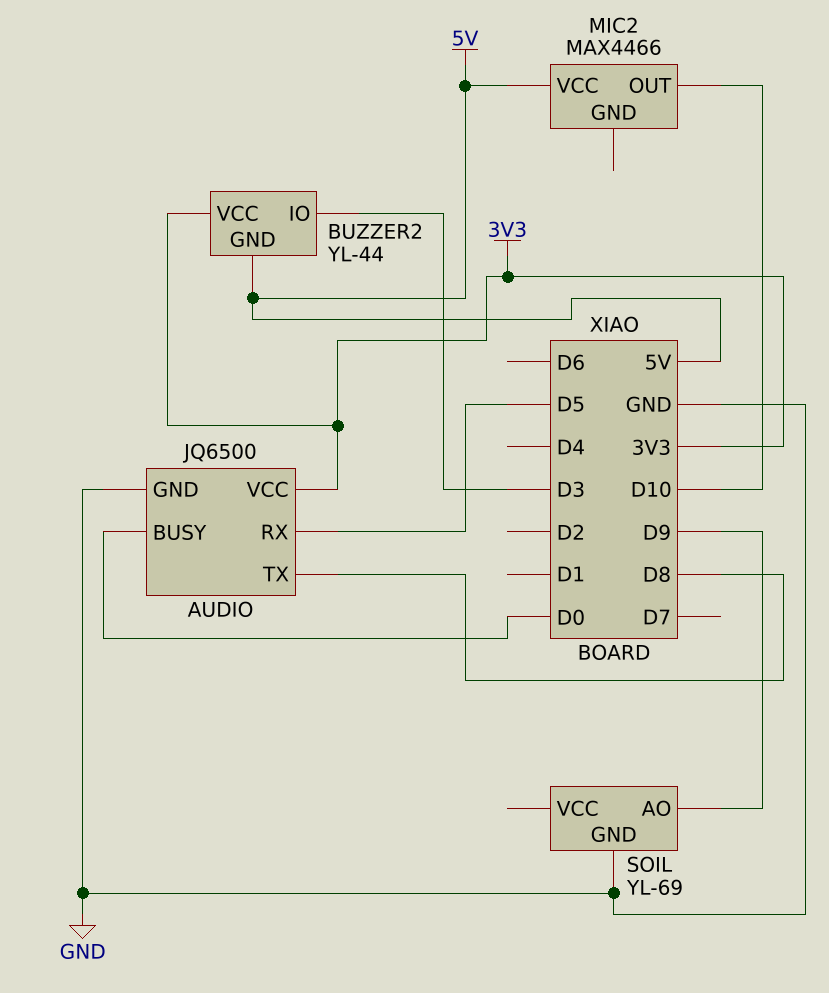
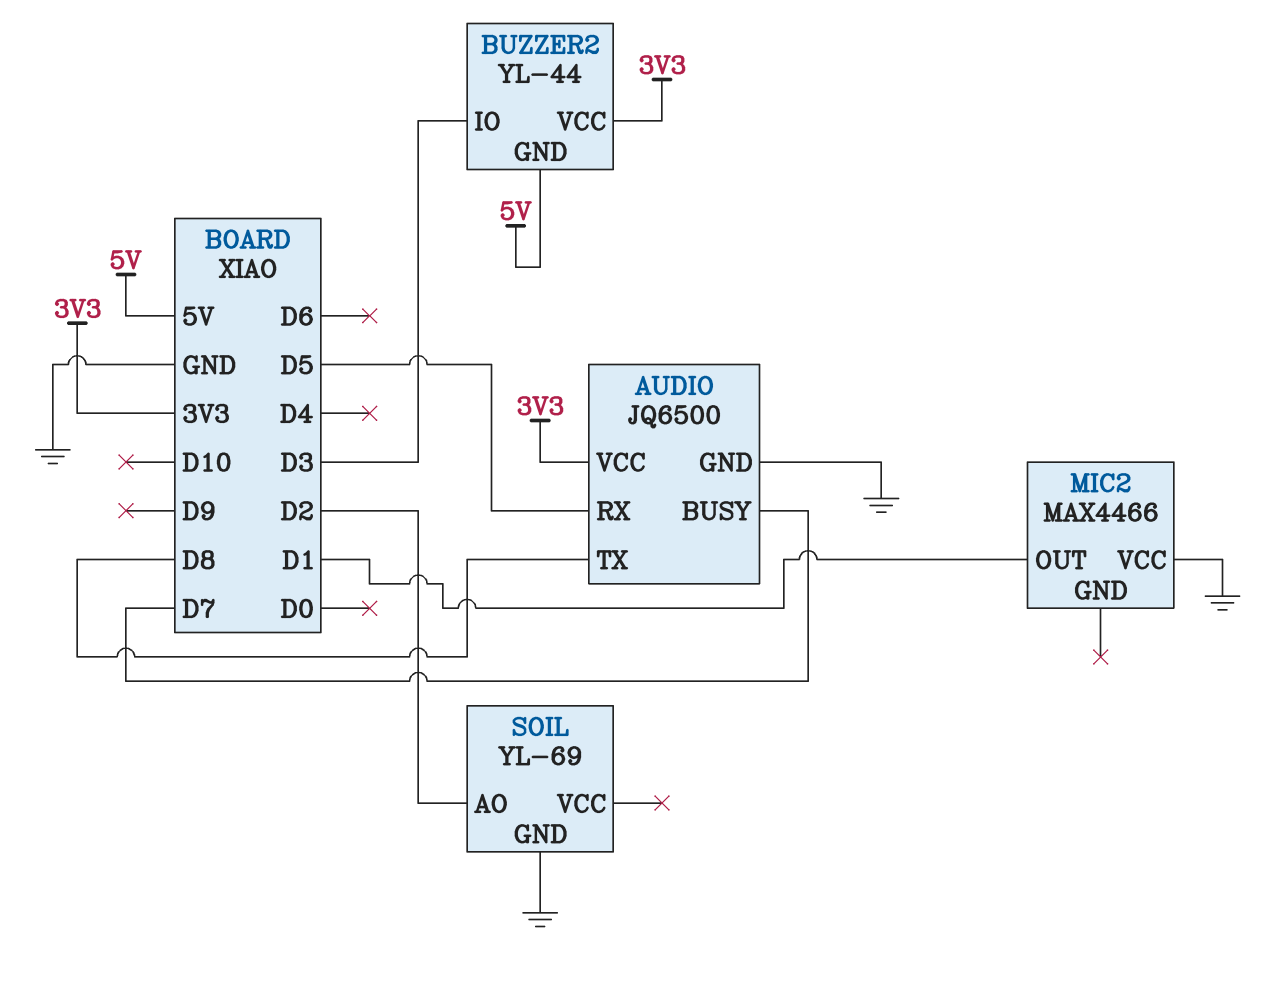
AUDIO pin BUSY: D0 -> D7
MIC2 pin OUT: D10 -> D1
MIC2 pin VCC: 5V -> GND
SOIL pin AO: D9 -> D2

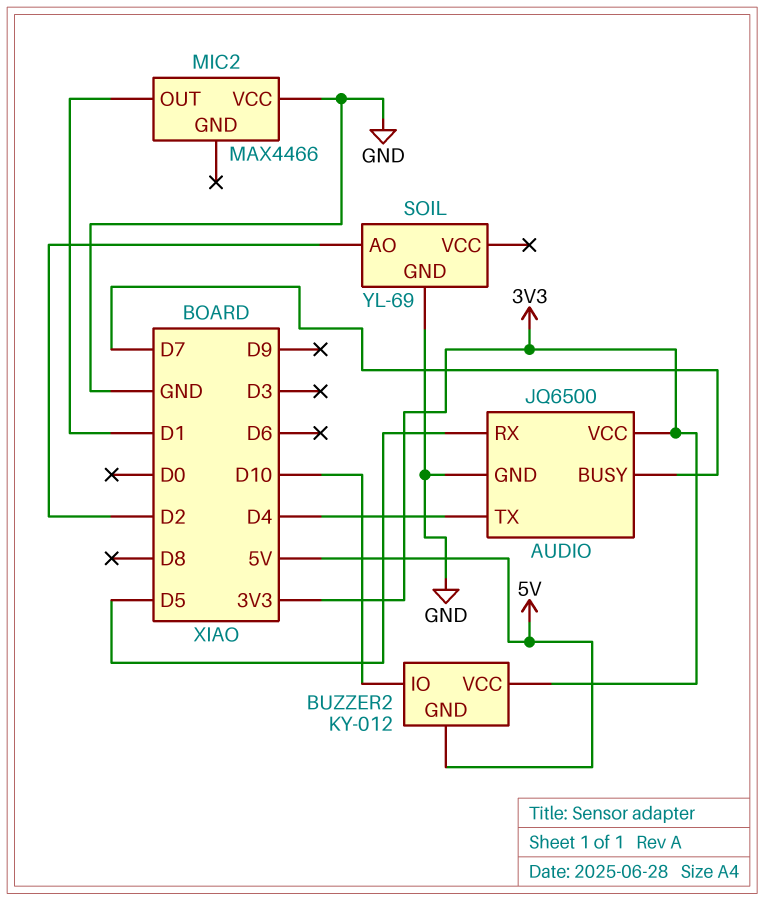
AUDIO pin TX: D8 -> D4
BUZZER2: YL-44 -> KY-012
BUZZER2 pin IO: D3 -> D10

